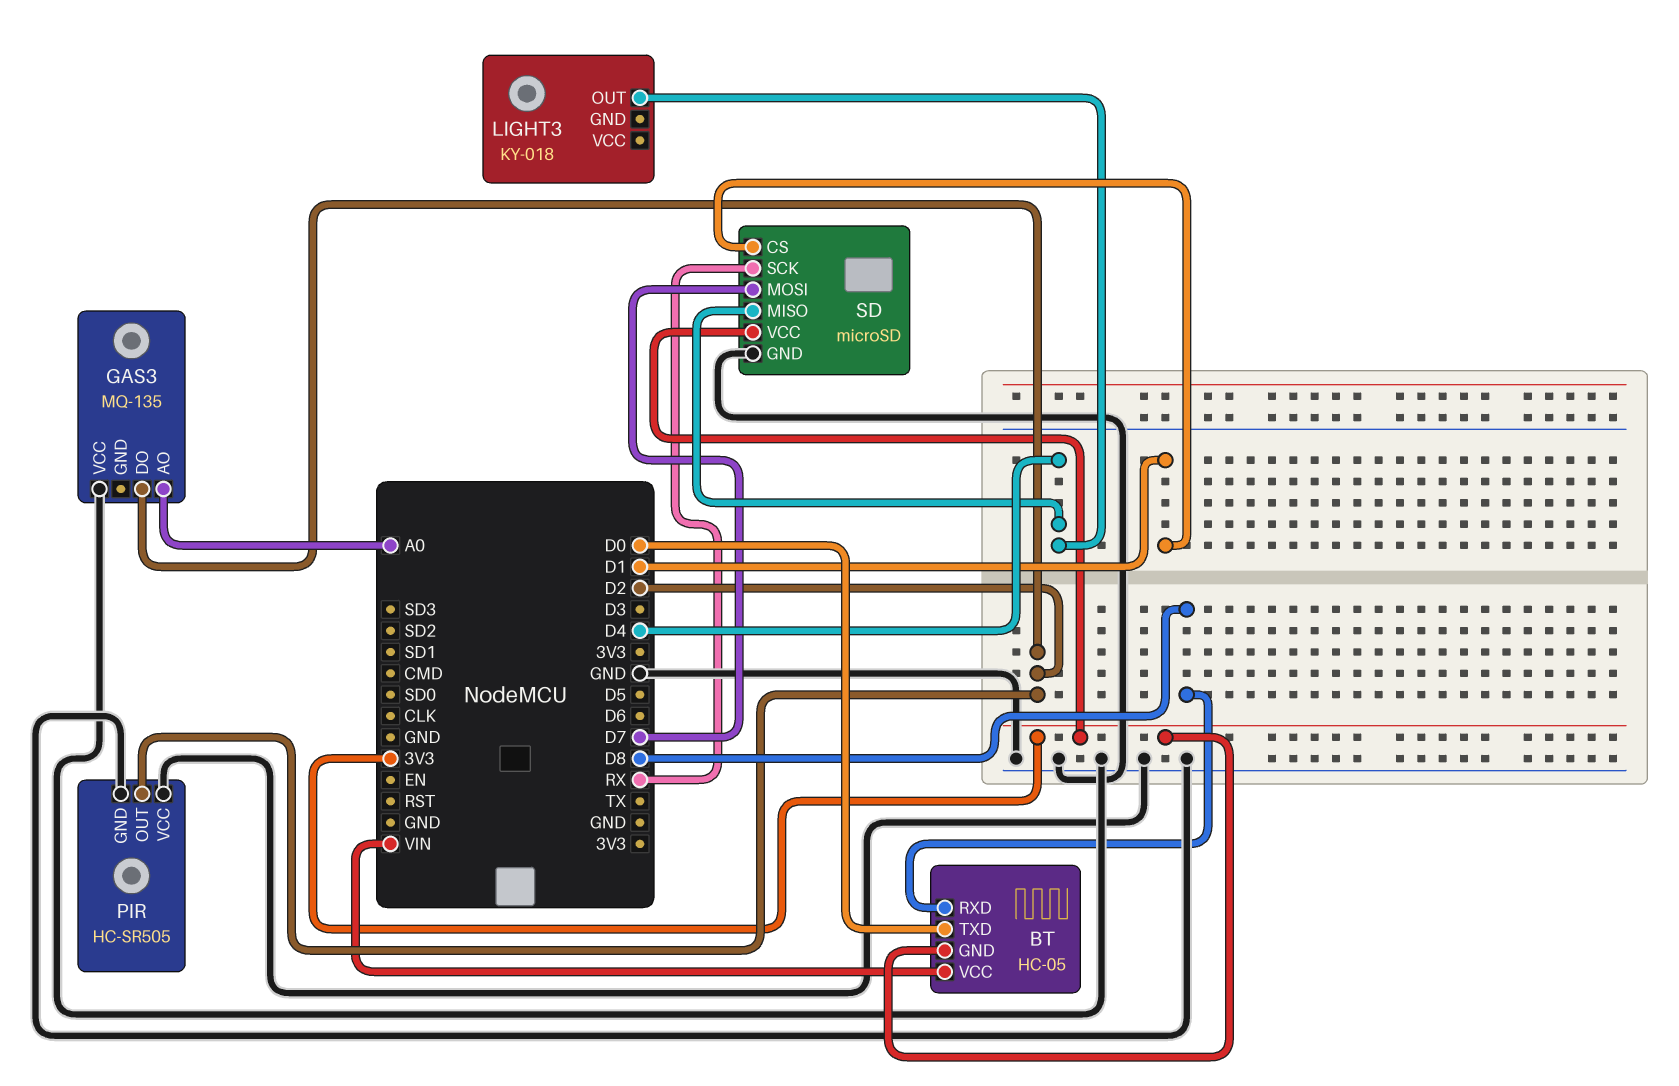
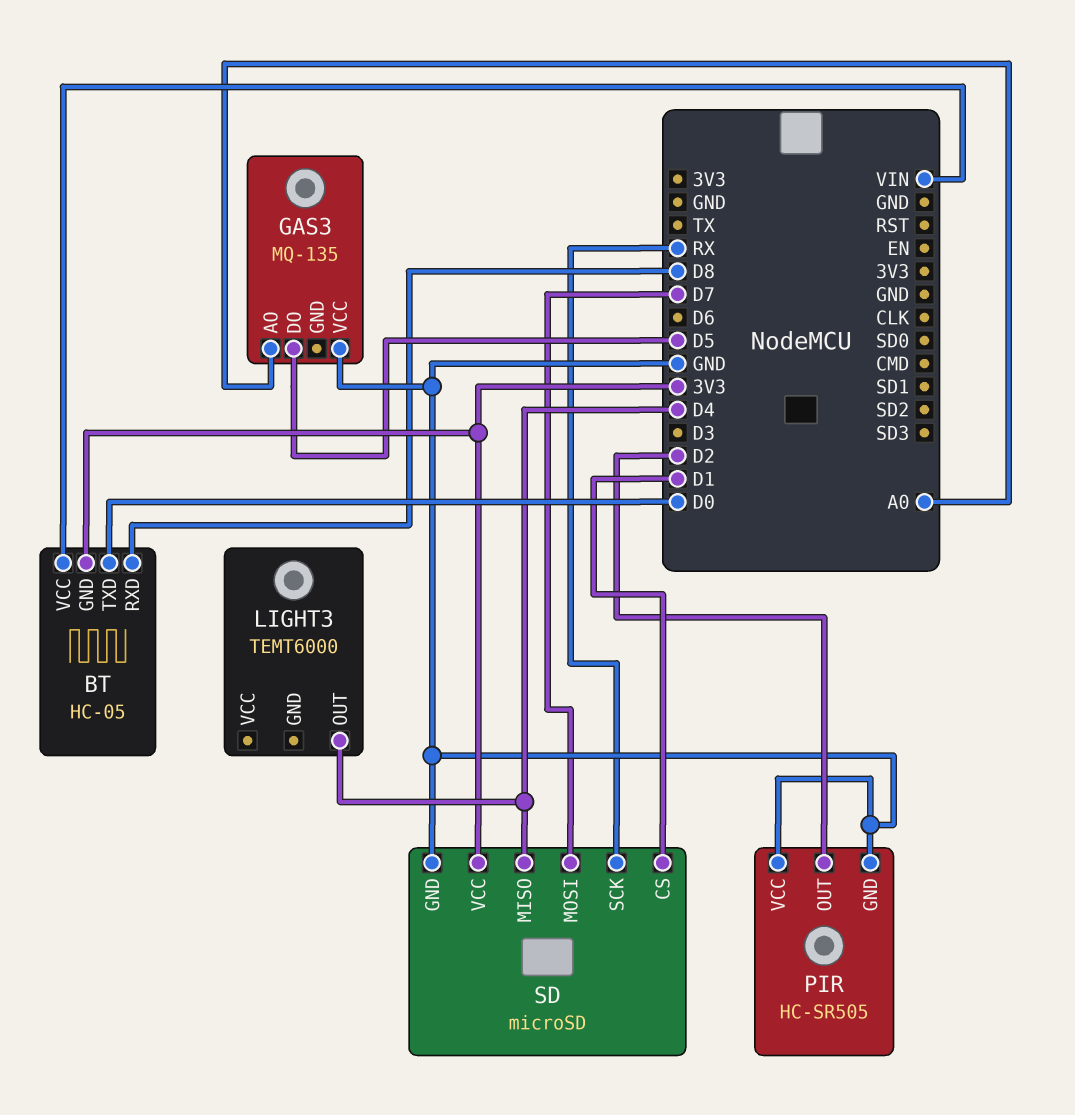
GAS3 pin DO: D2 -> D5
LIGHT3: KY-018 -> TEMT6000

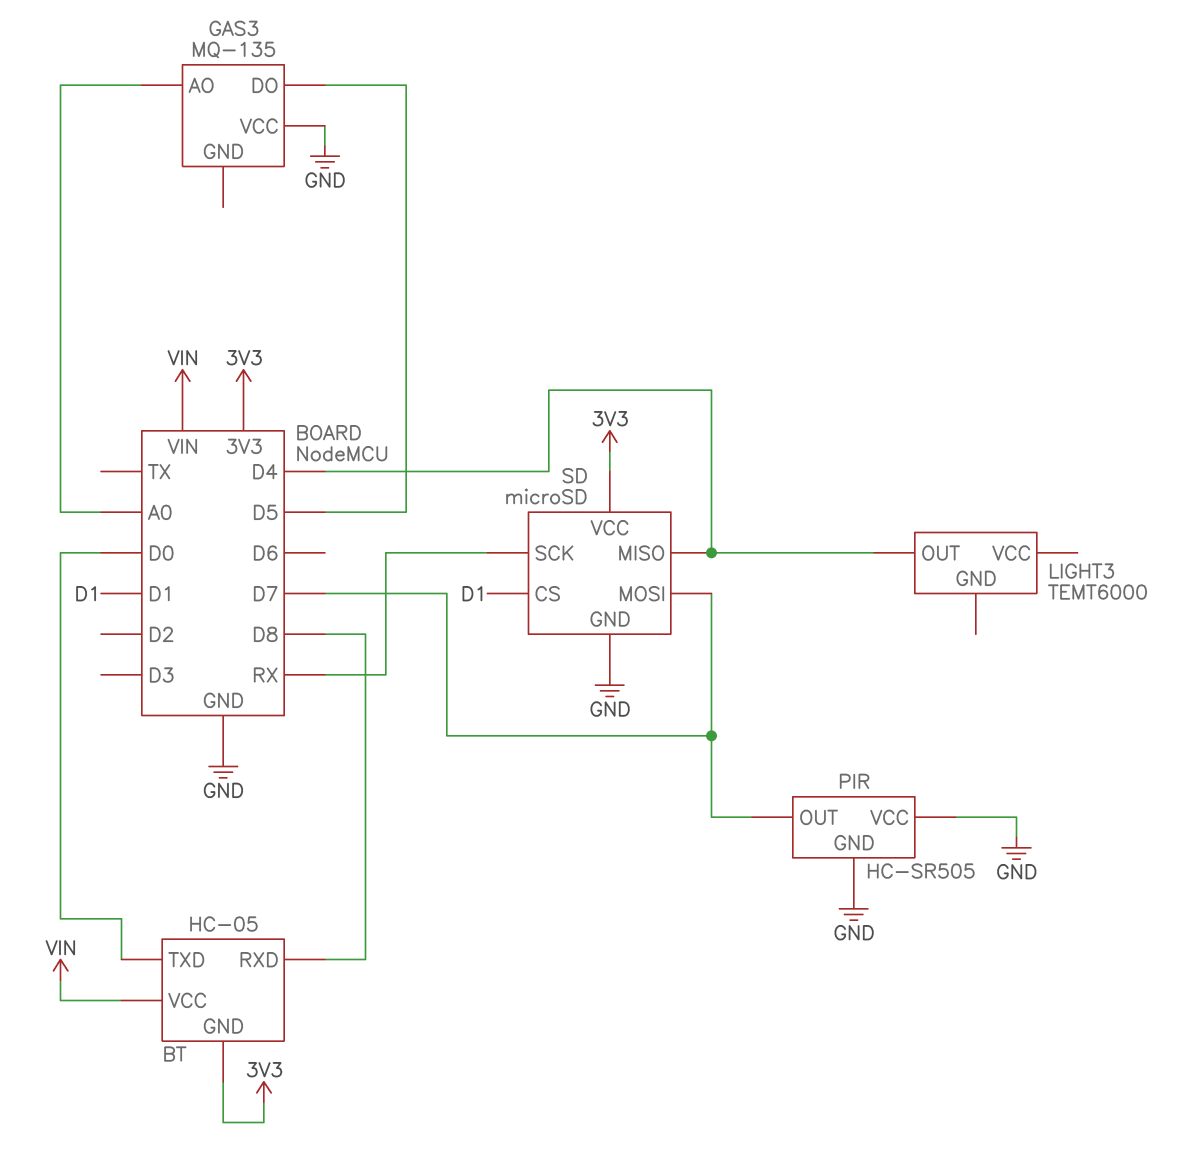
PIR pin OUT: D2 -> D7

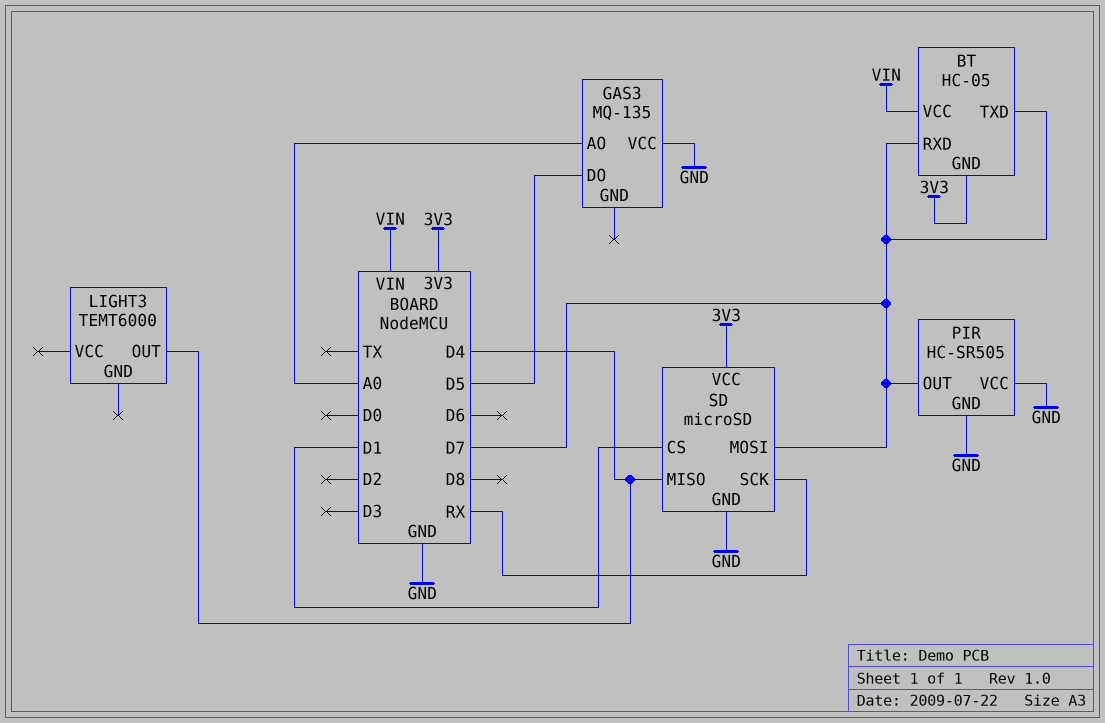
BT pin RXD: D8 -> D7
BT pin TXD: D0 -> D7

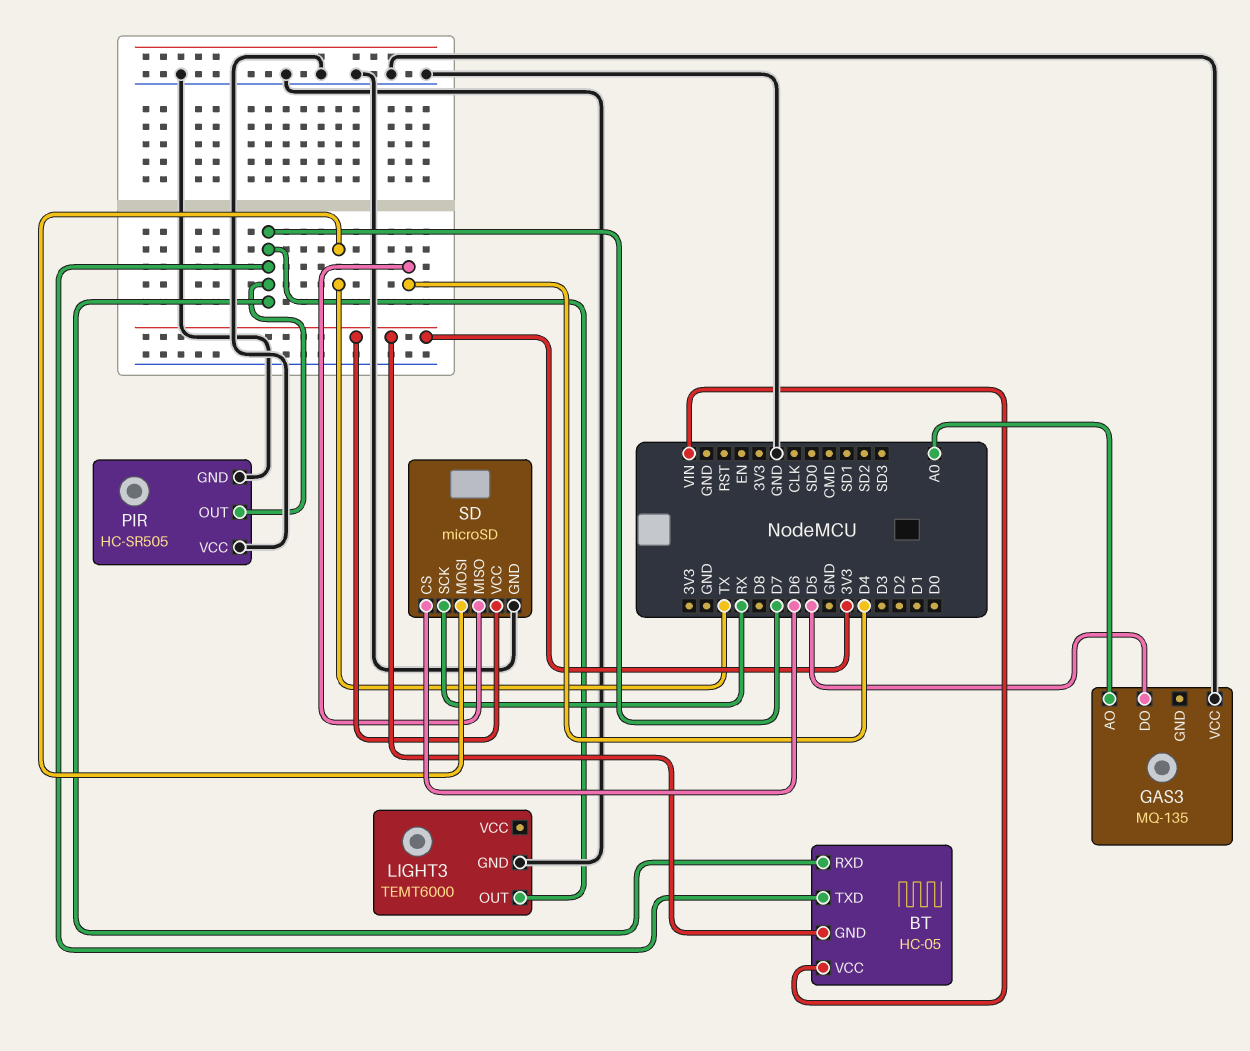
LIGHT3 pin GND: none -> GND
LIGHT3 pin OUT: D4 -> D7
SD pin CS: D1 -> D6
SD pin MOSI: D7 -> TX

